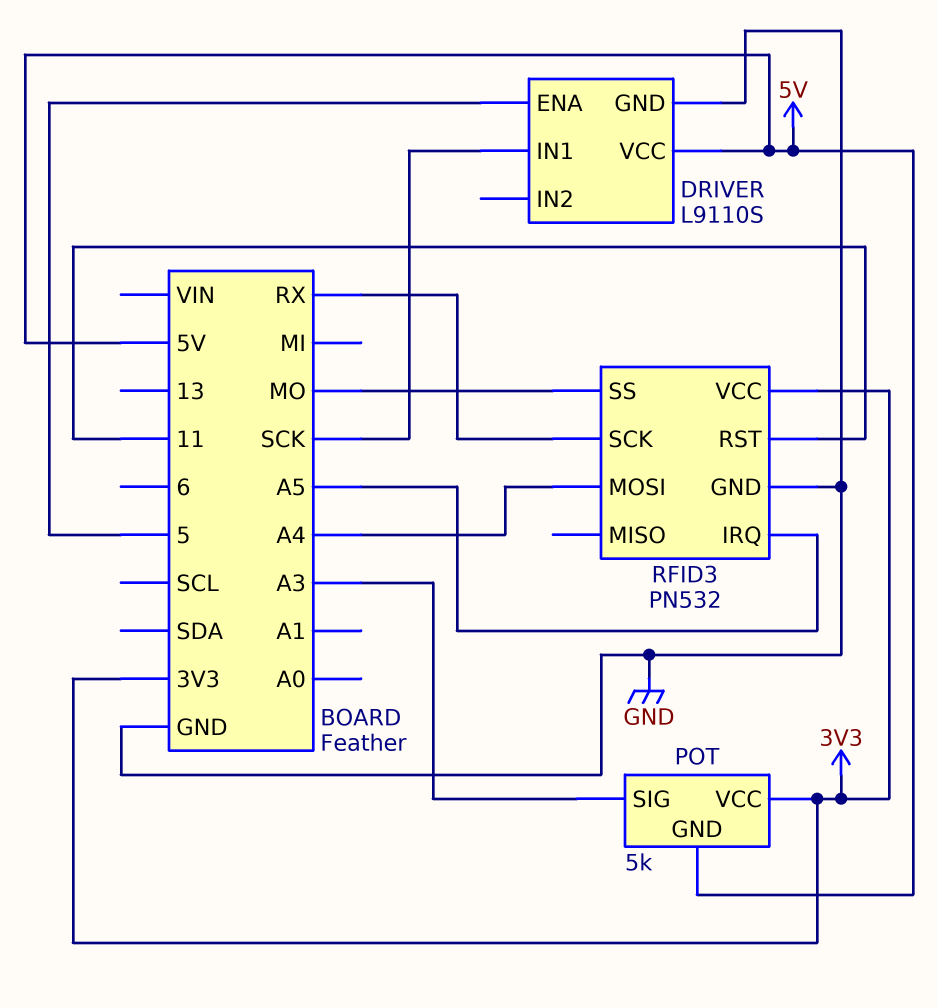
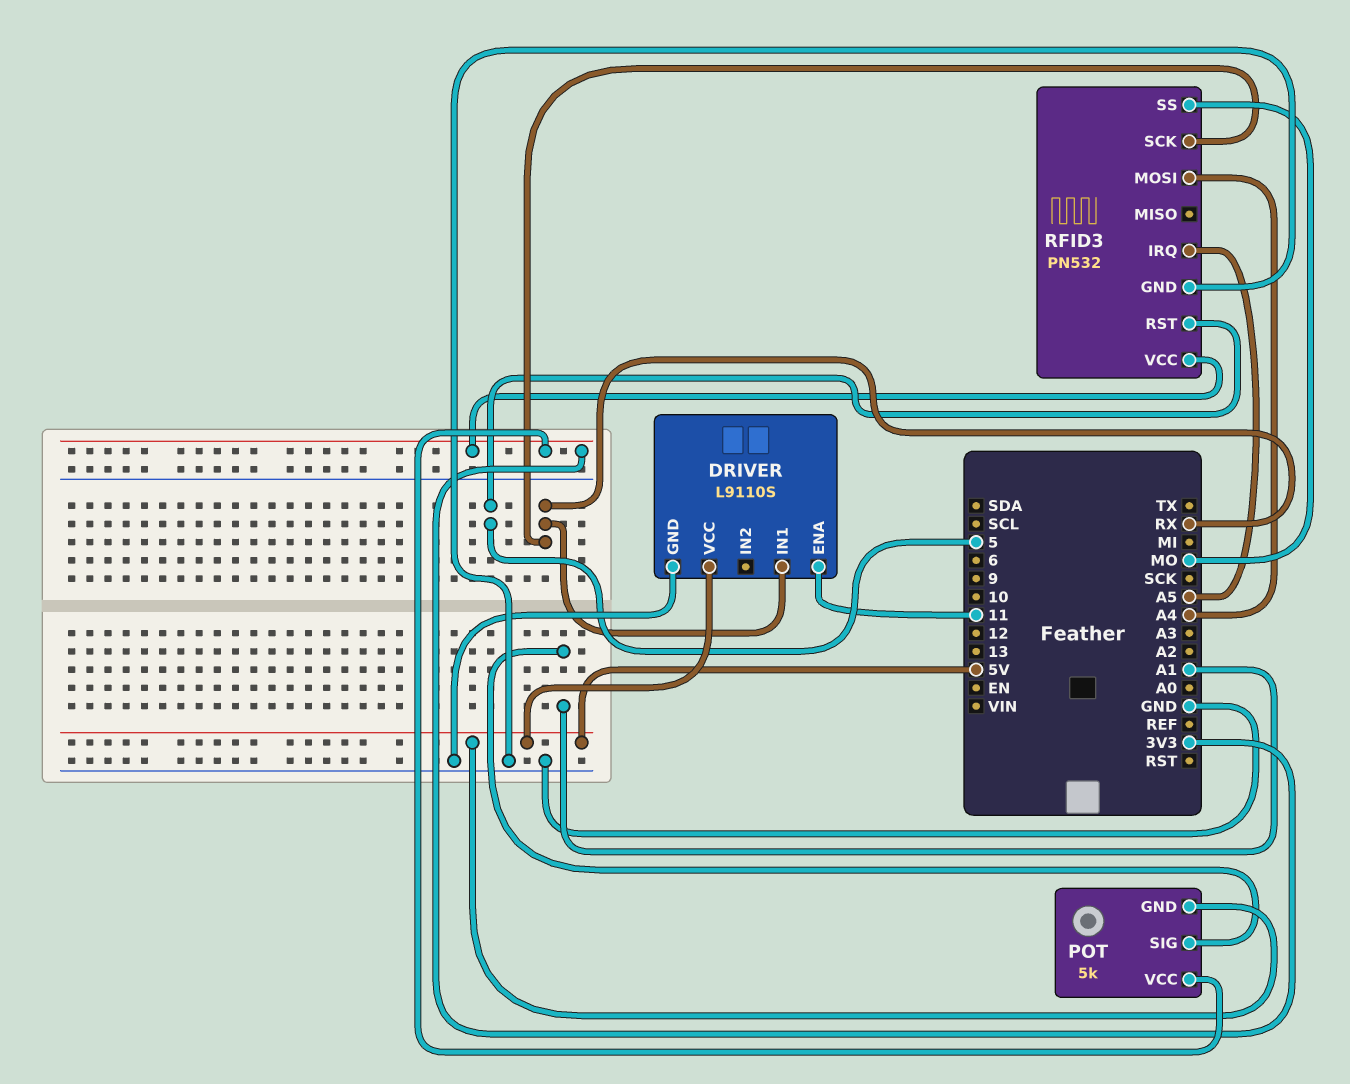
DRIVER pin ENA: 5 -> 11
DRIVER pin IN1: SCK -> RX
POT pin SIG: A3 -> A1
RFID3 pin RST: 11 -> 5

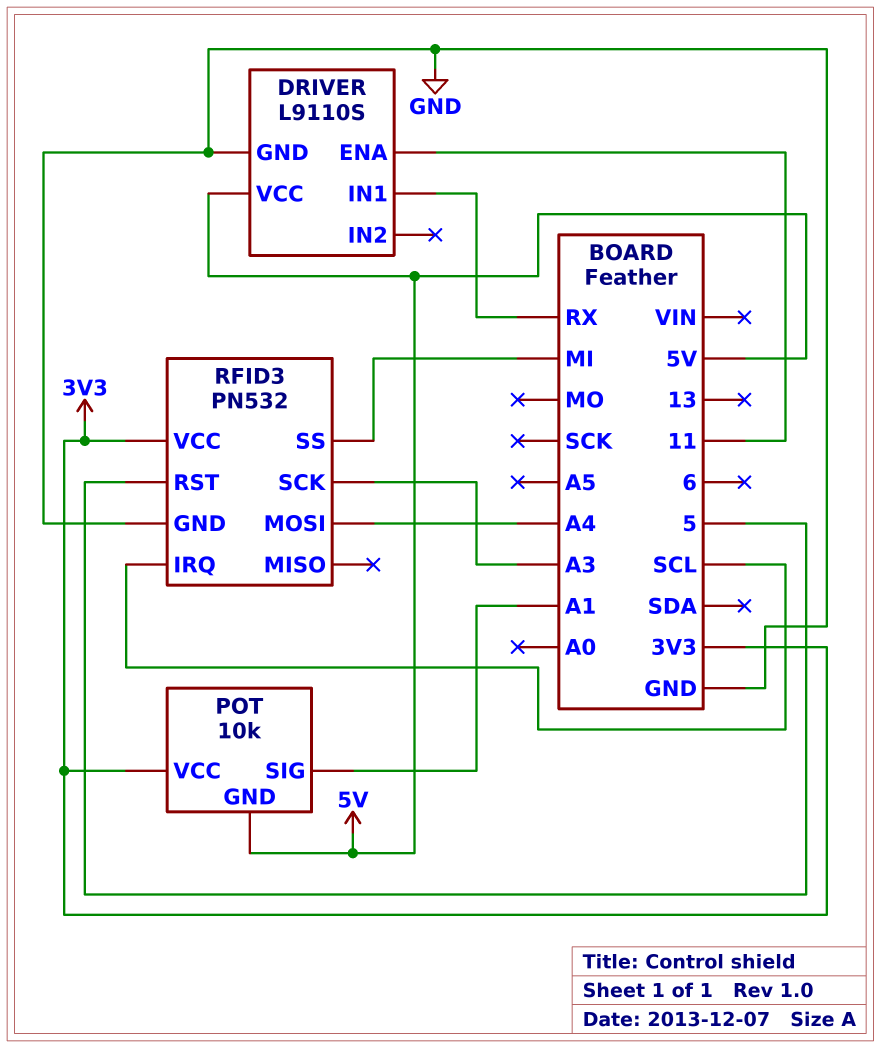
POT: 5k -> 10k
RFID3 pin IRQ: A5 -> SCL
RFID3 pin SCK: RX -> A3
RFID3 pin SS: MO -> MI

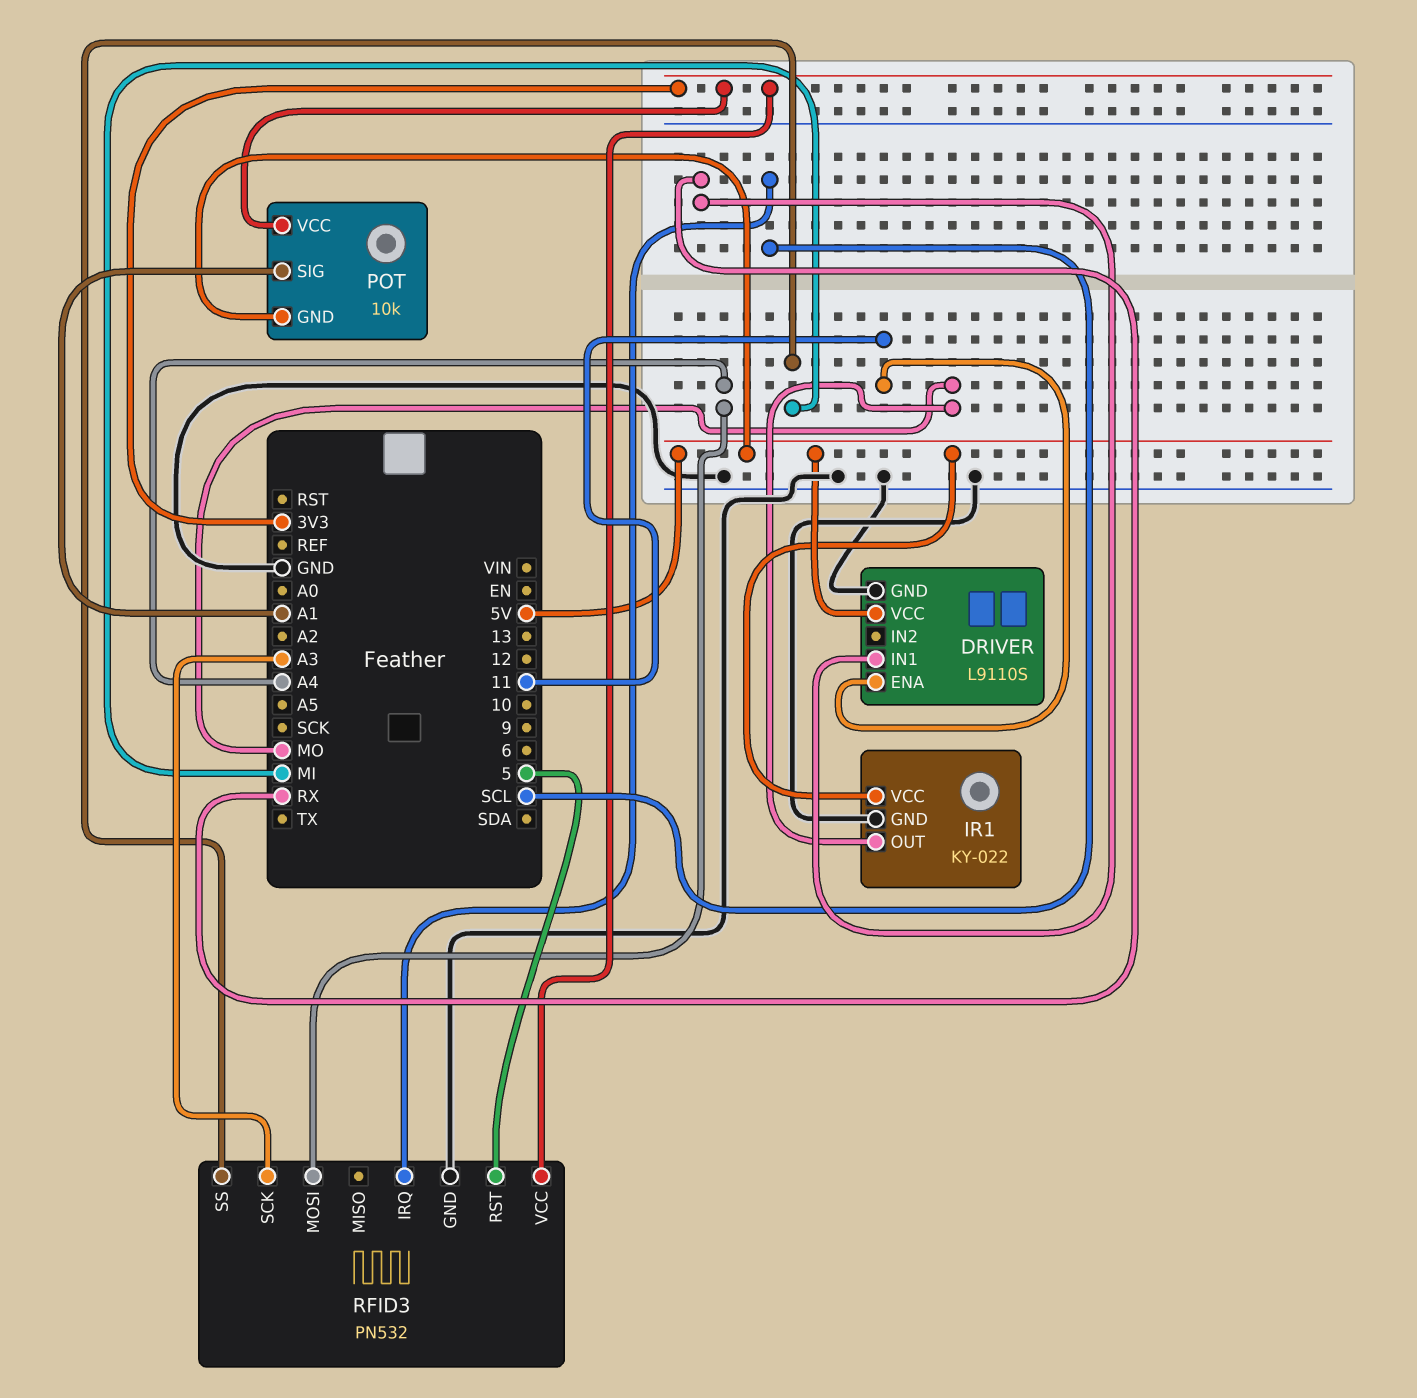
IR1: none -> KY-022
IR1 pin GND: none -> GND
IR1 pin OUT: none -> MO
IR1 pin VCC: none -> 5V

